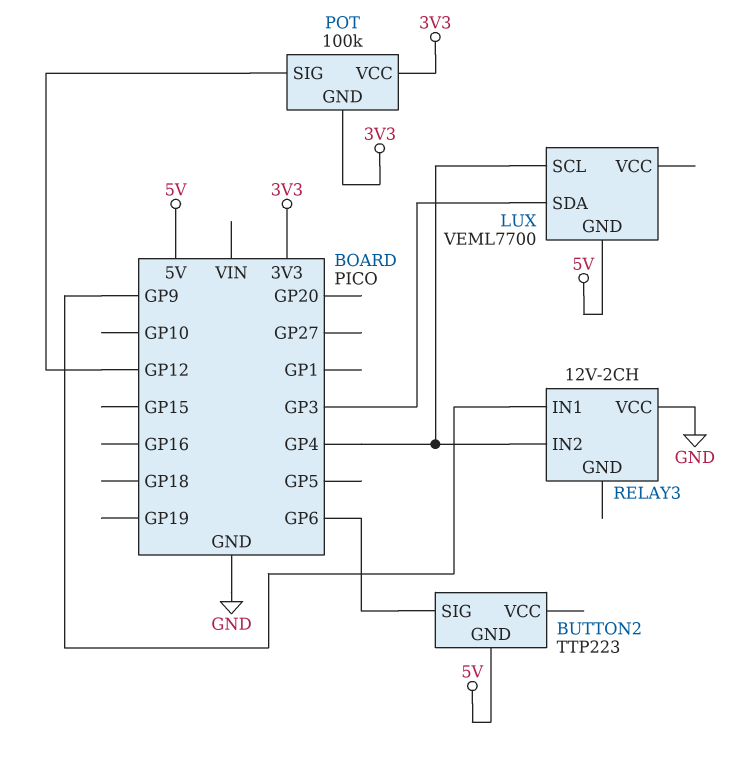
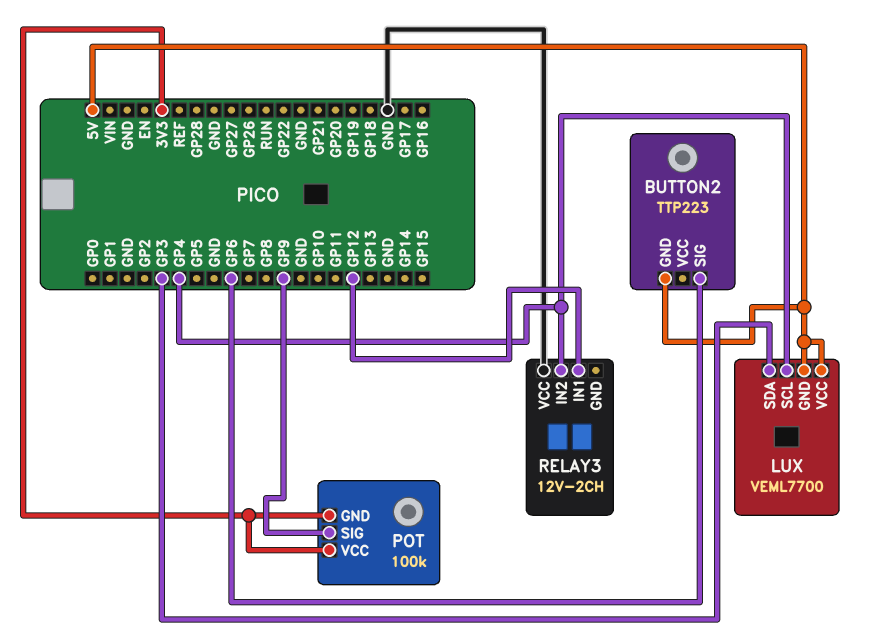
LUX pin VCC: none -> 5V
POT pin SIG: GP12 -> GP9
RELAY3 pin IN1: GP9 -> GP12

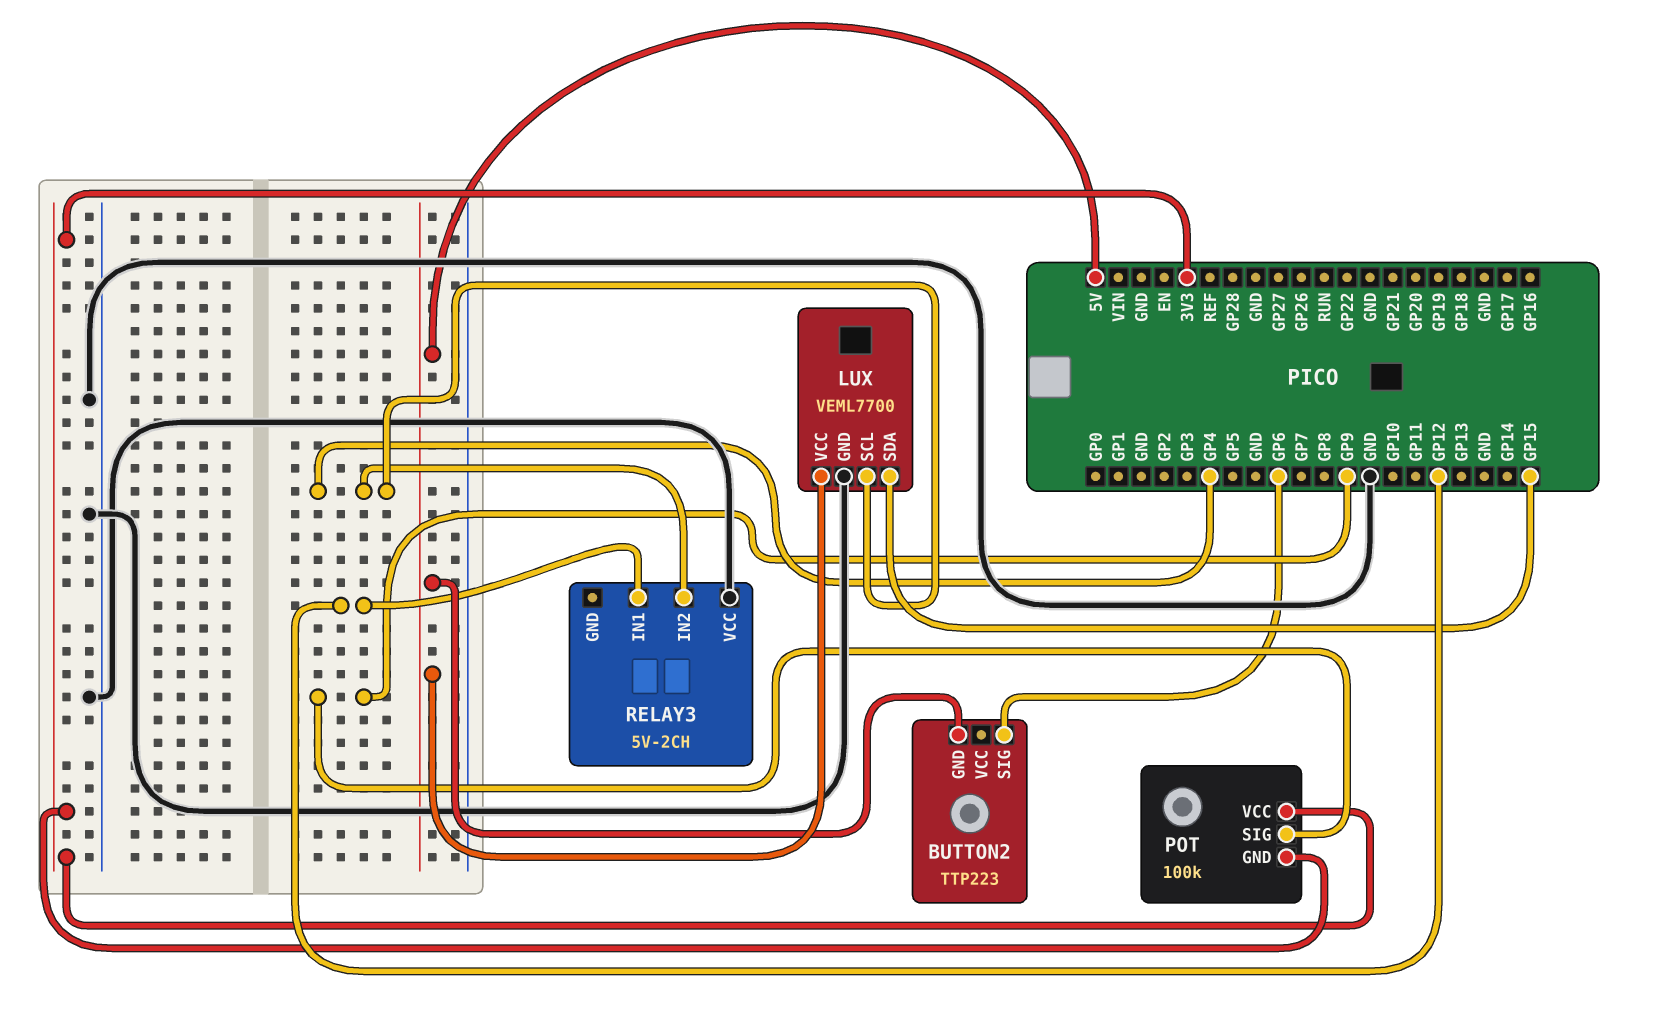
LUX pin GND: 5V -> GND
LUX pin SDA: GP3 -> GP15
RELAY3: 12V-2CH -> 5V-2CH

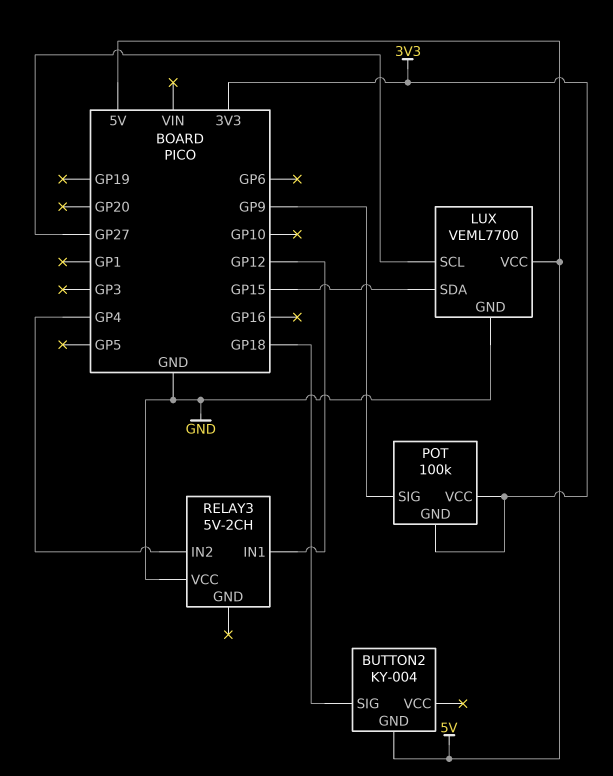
BUTTON2: TTP223 -> KY-004
BUTTON2 pin SIG: GP6 -> GP18
LUX pin SCL: GP4 -> GP27

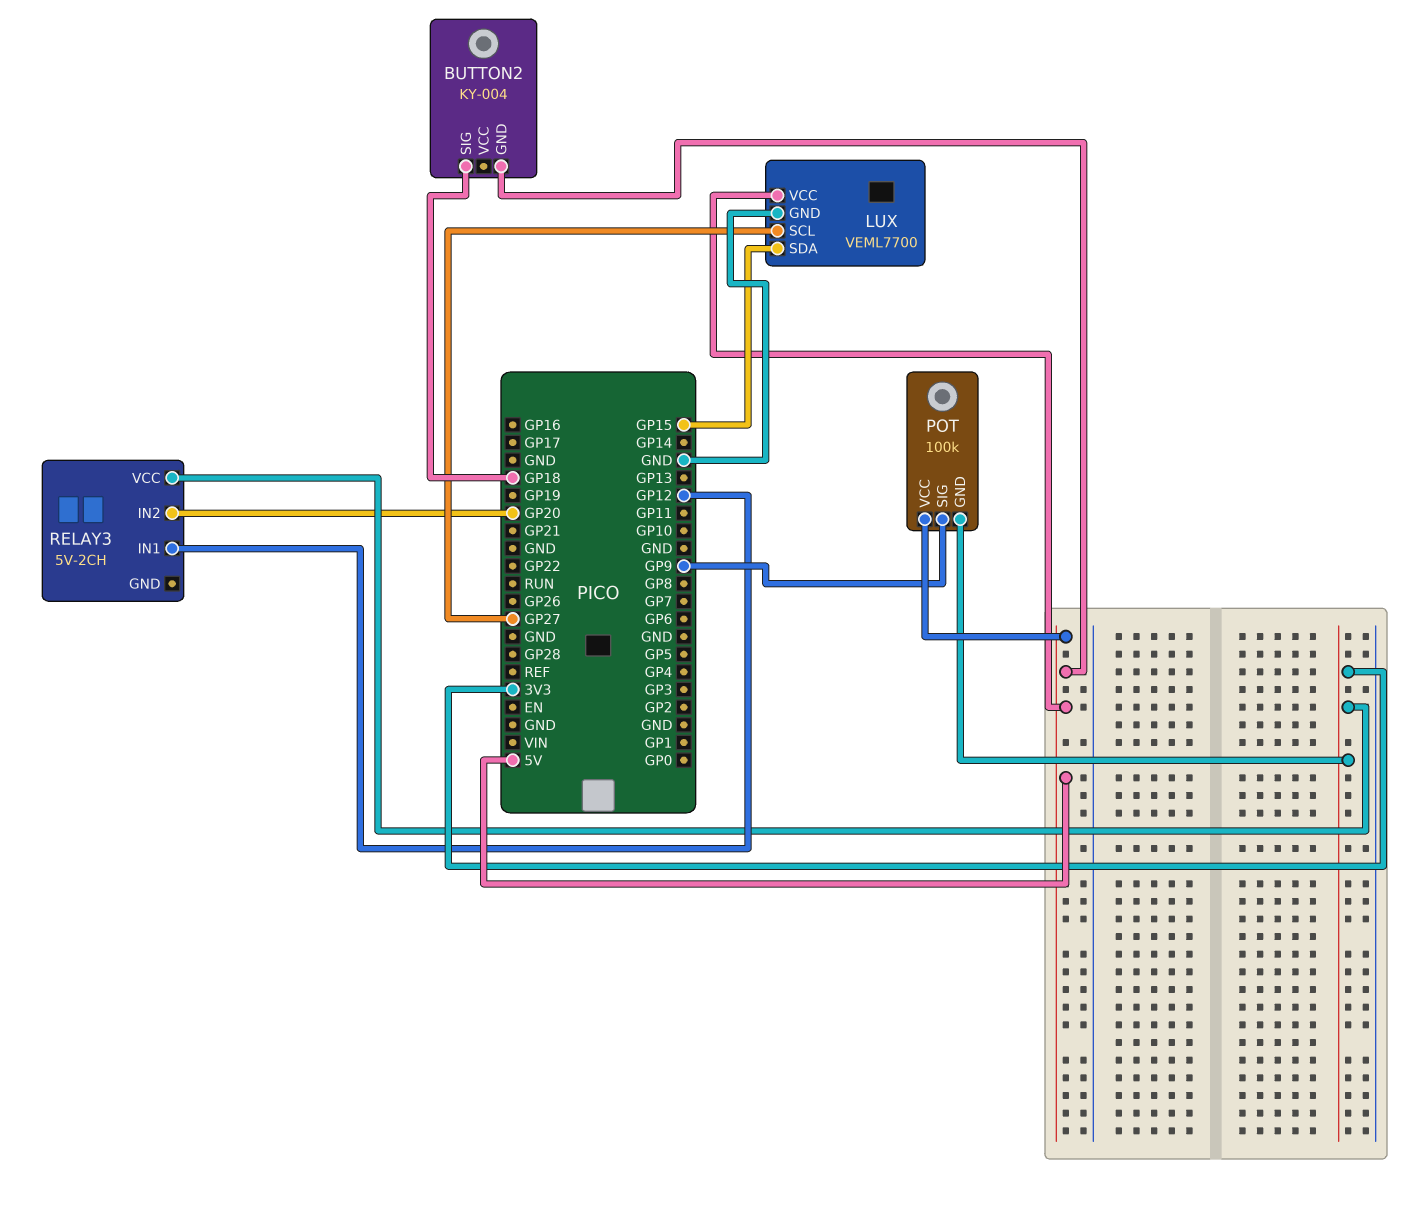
POT pin VCC: 3V3 -> 5V
RELAY3 pin IN2: GP4 -> GP20
RELAY3 pin VCC: GND -> 3V3

